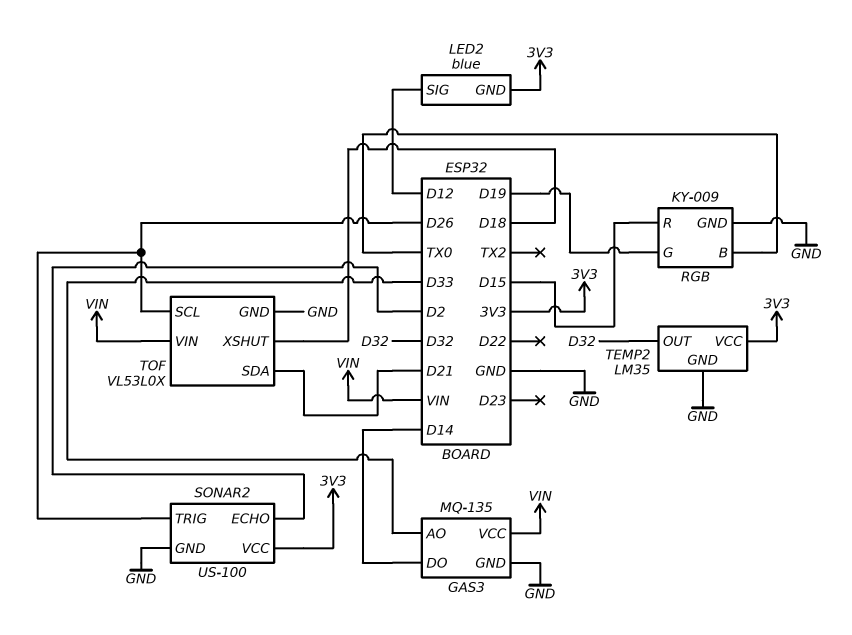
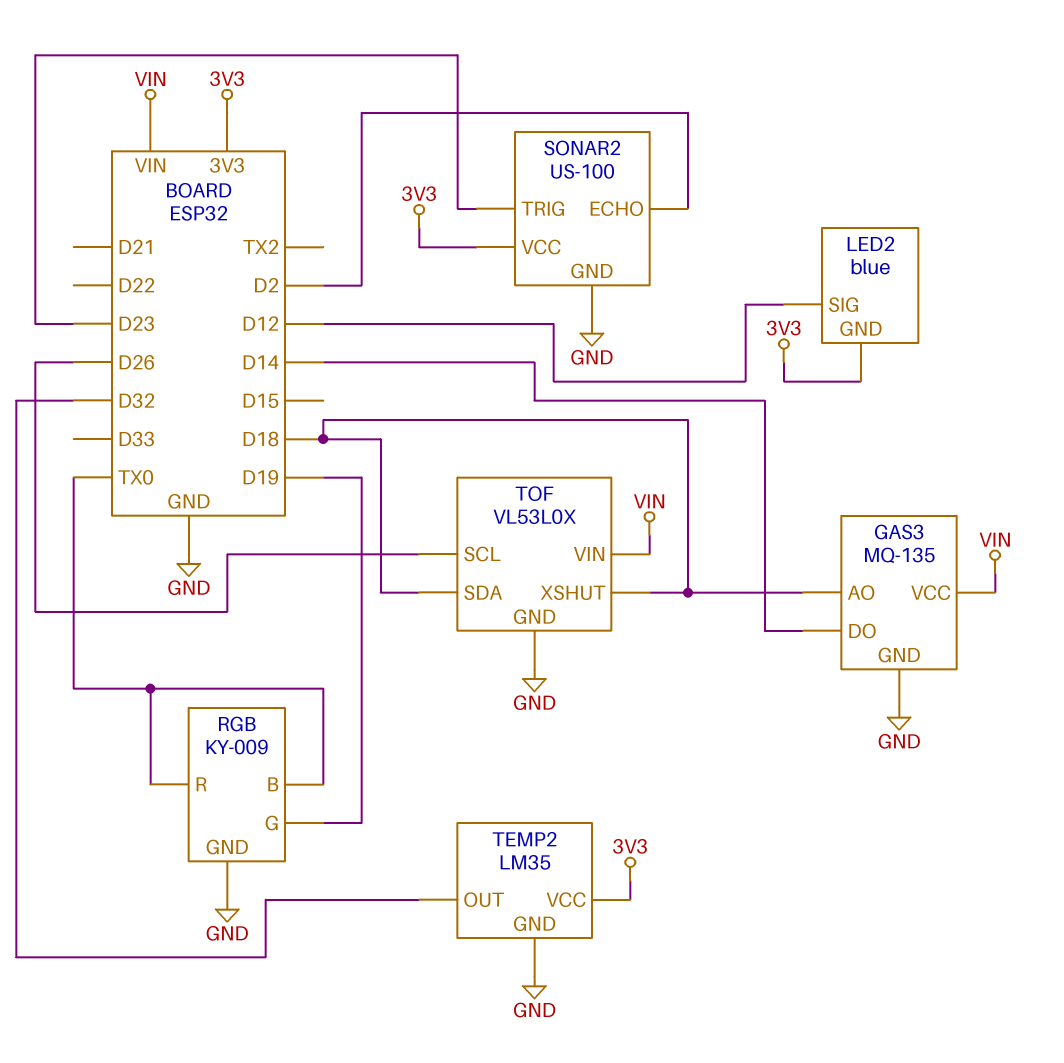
GAS3 pin AO: D33 -> D18
RGB pin R: D15 -> TX0
SONAR2 pin TRIG: D26 -> D23
TOF pin SDA: D21 -> D18

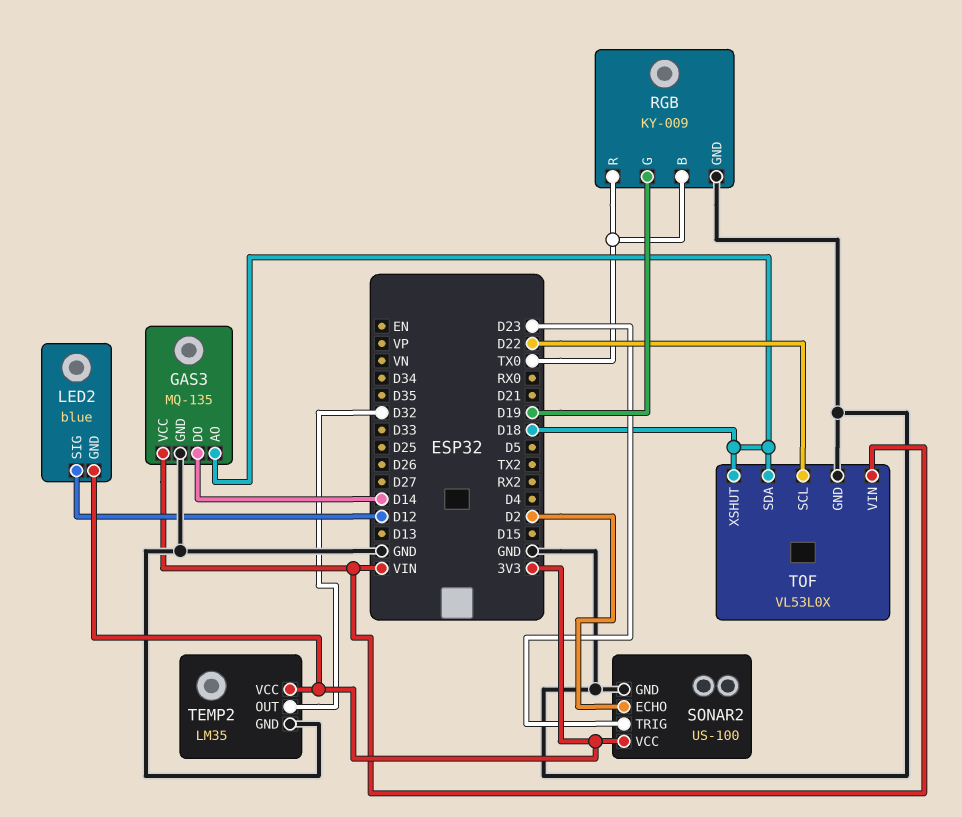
TOF pin SCL: D26 -> D22

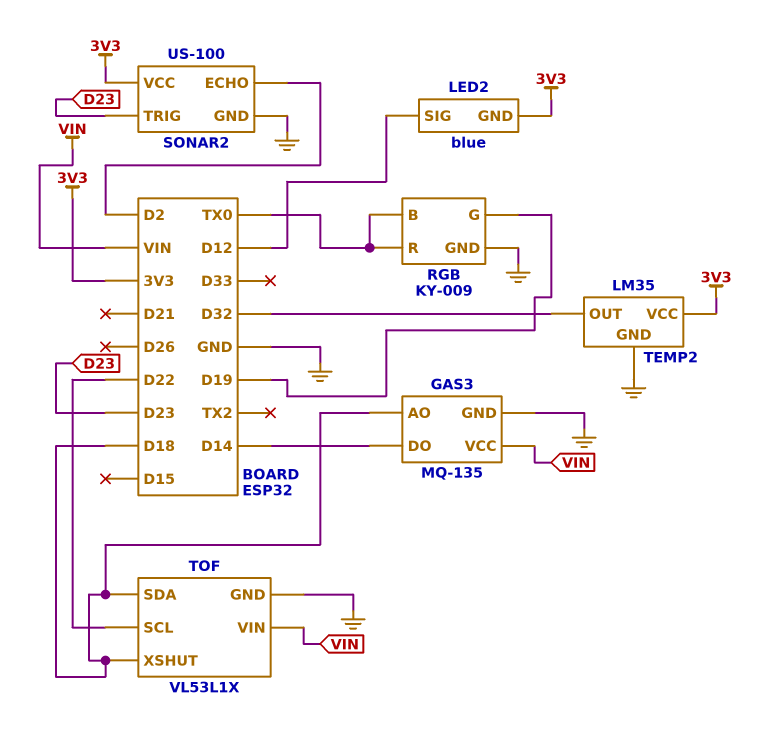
TOF: VL53L0X -> VL53L1X

